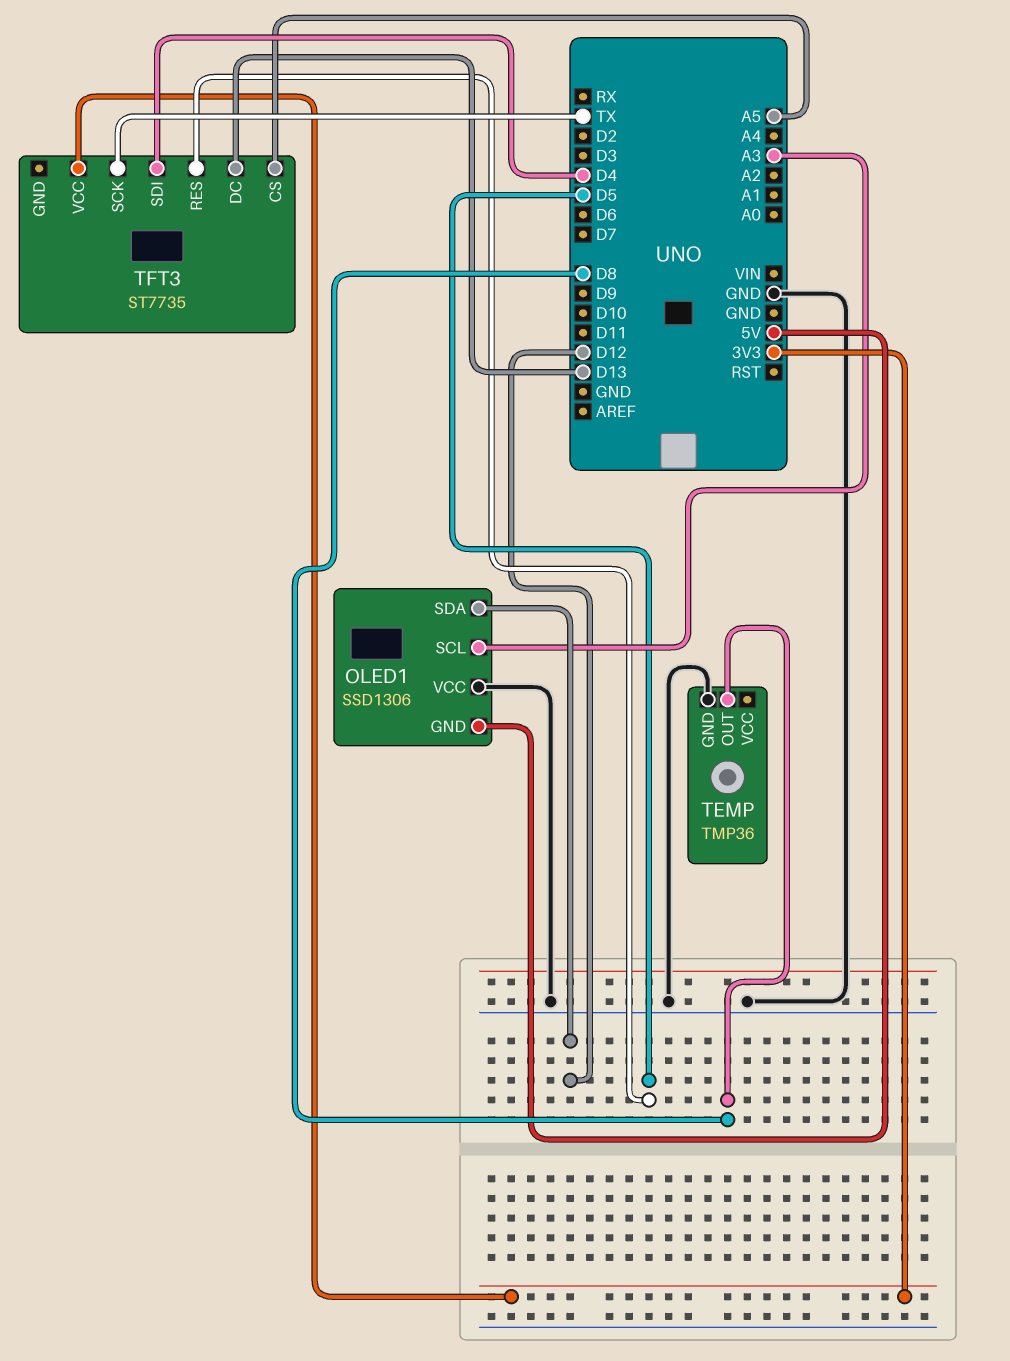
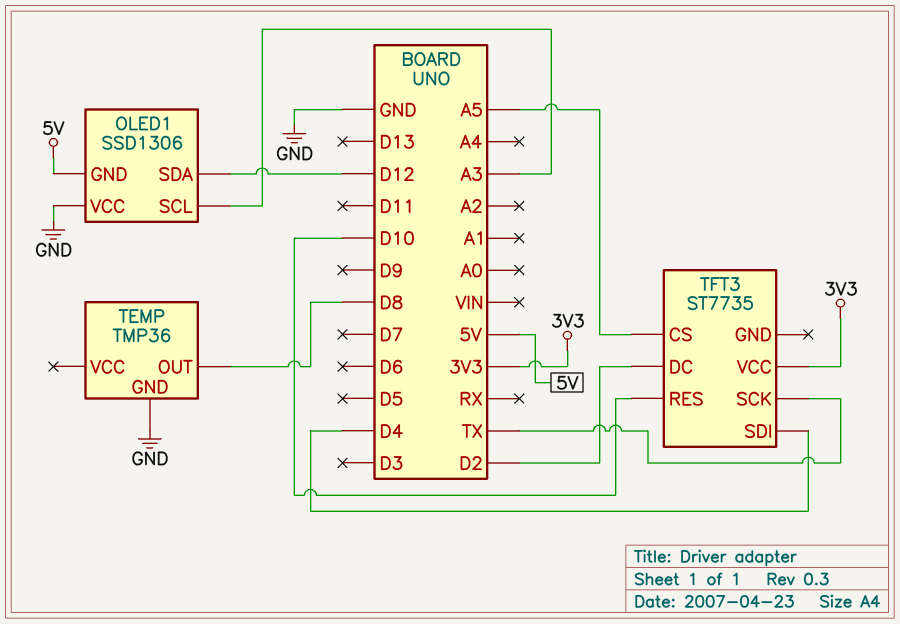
TFT3 pin DC: D13 -> D2
TFT3 pin RES: D5 -> D10

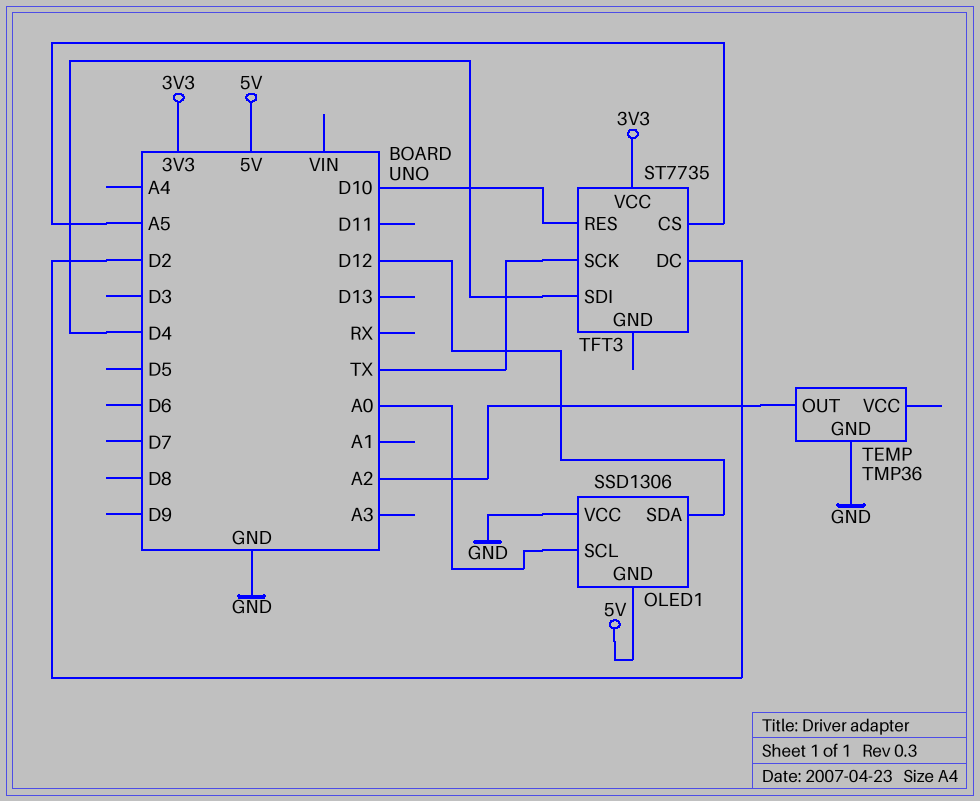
OLED1 pin SCL: A3 -> A0
TEMP pin OUT: D8 -> A2

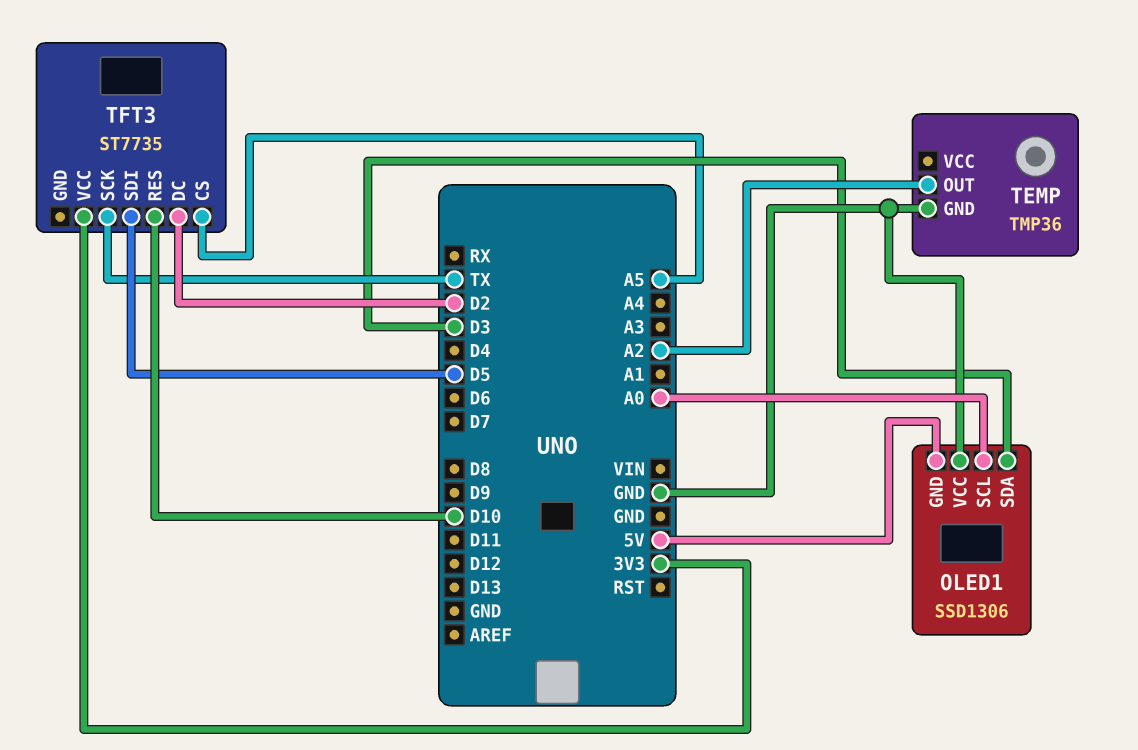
OLED1 pin SDA: D12 -> D3
TFT3 pin SDI: D4 -> D5

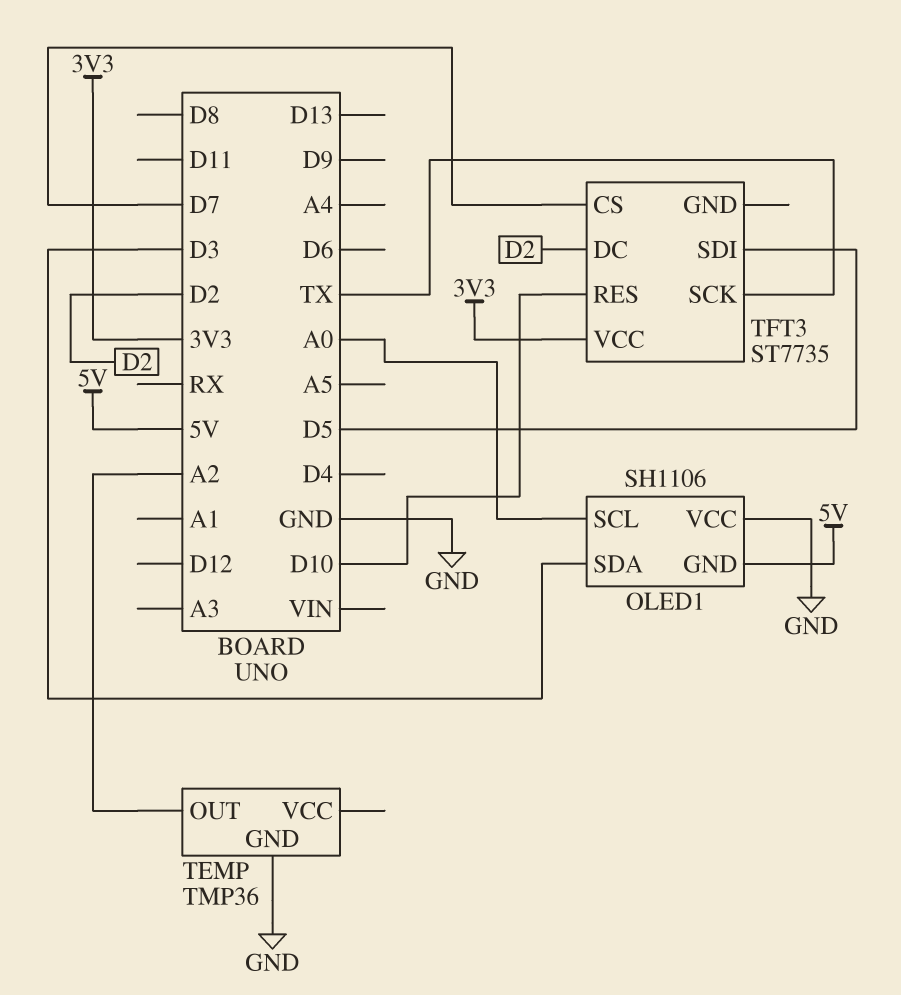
OLED1: SSD1306 -> SH1106
TFT3 pin CS: A5 -> D7

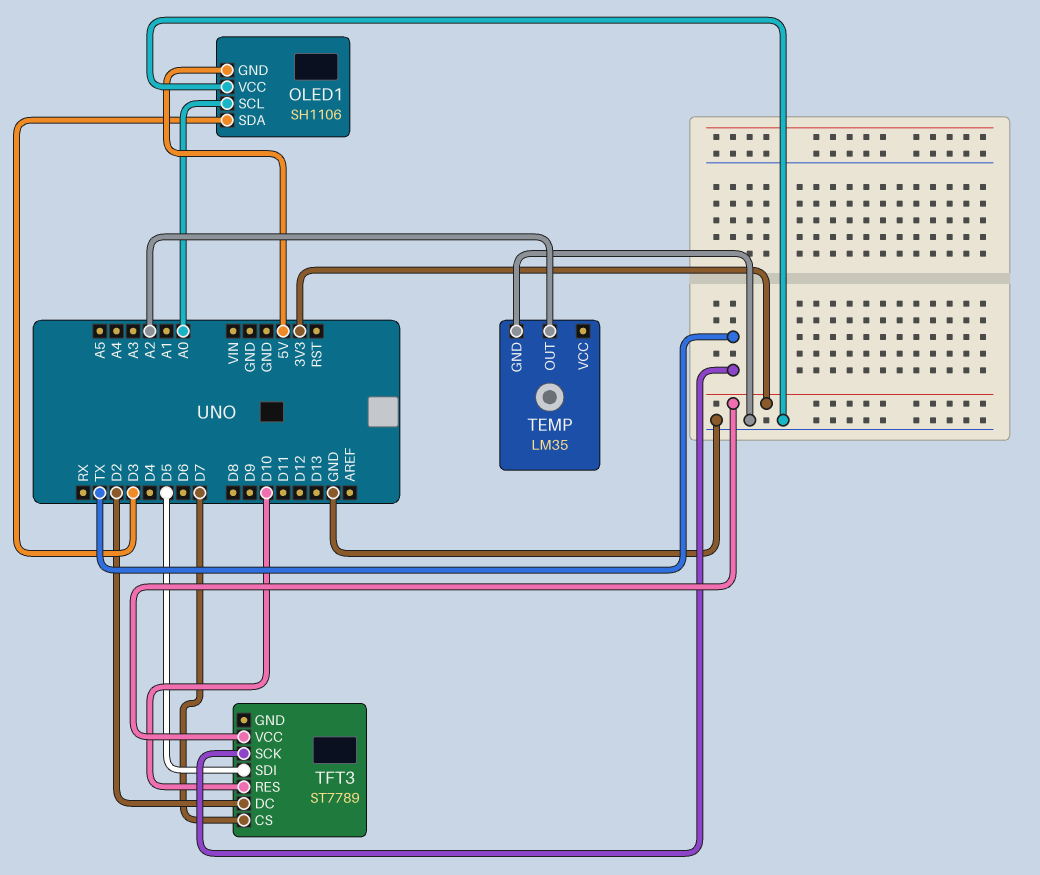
TEMP: TMP36 -> LM35
TFT3: ST7735 -> ST7789

